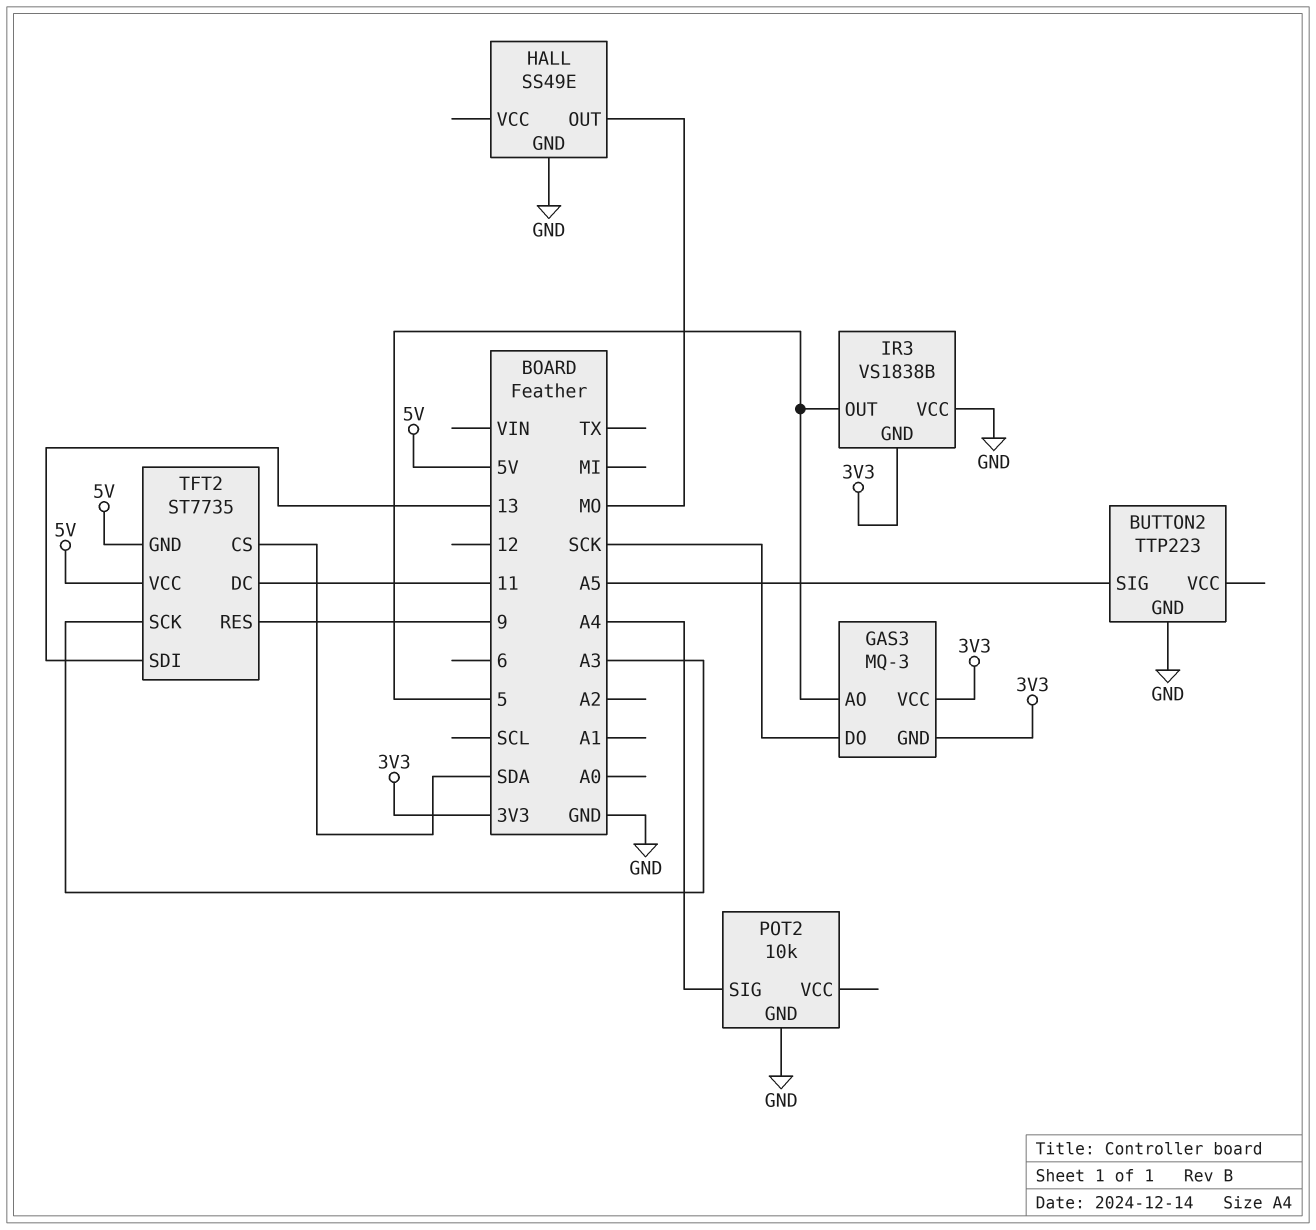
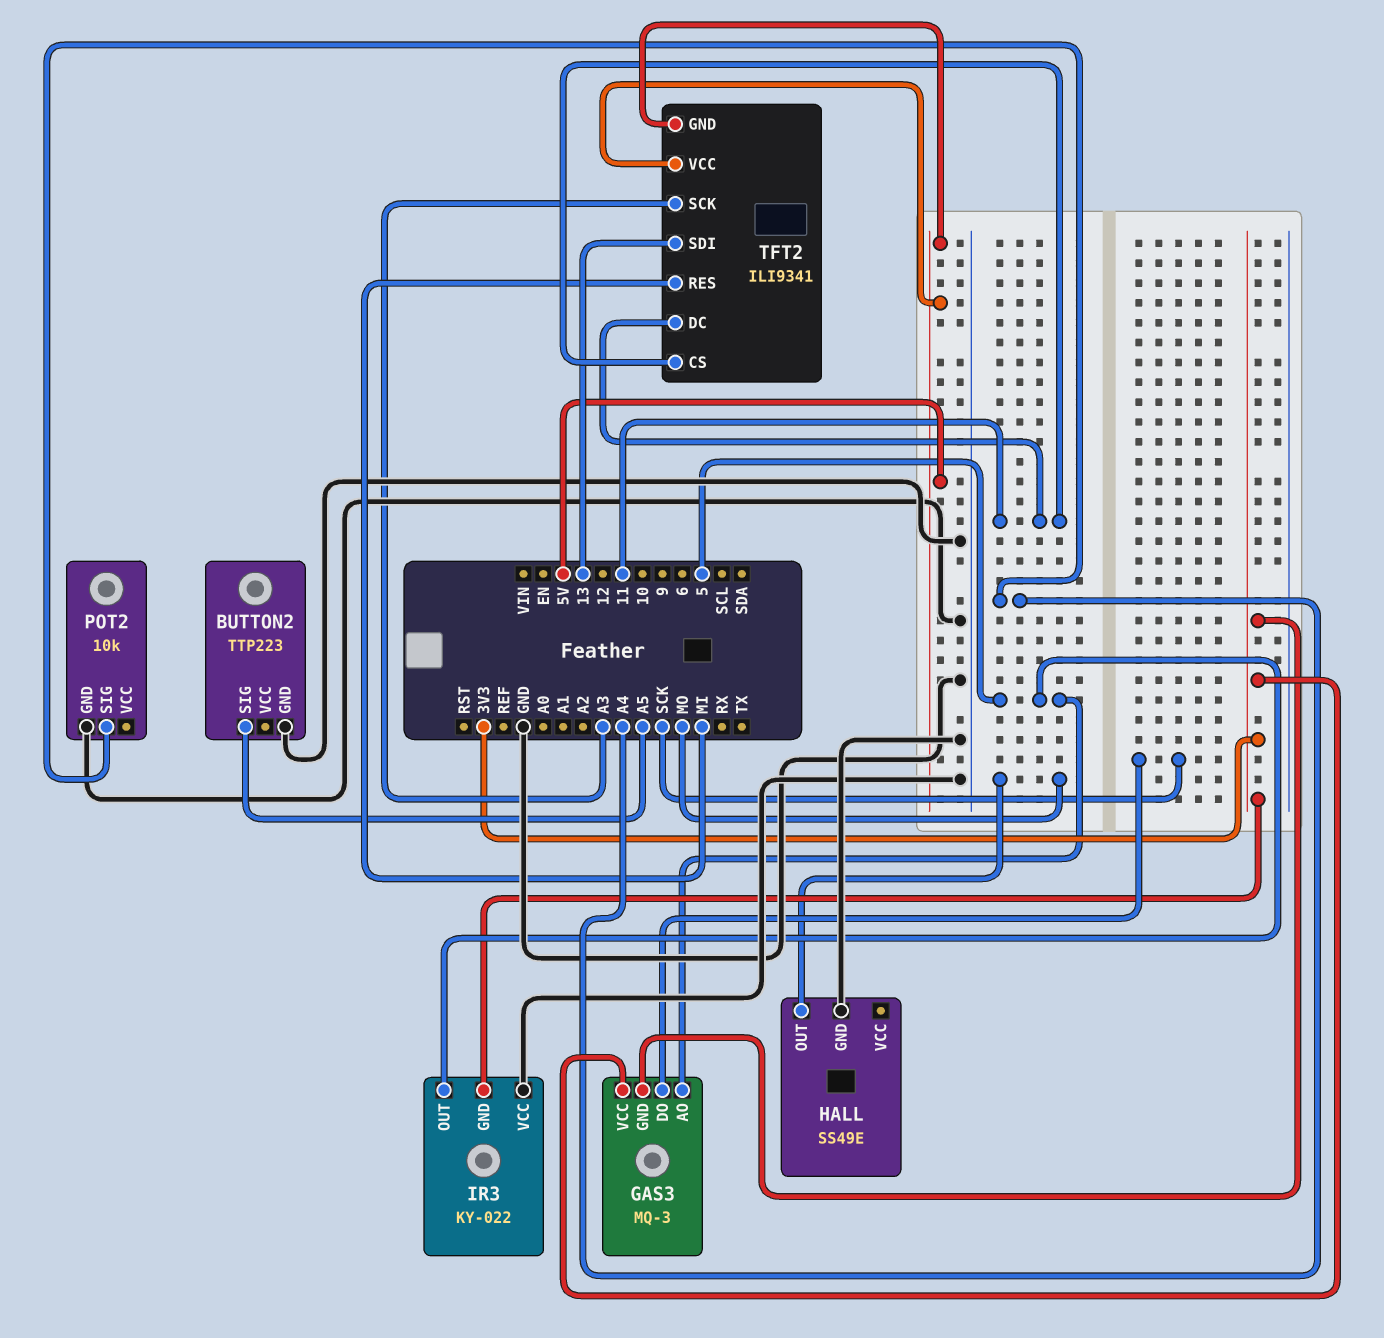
IR3: VS1838B -> KY-022
TFT2: ST7735 -> ILI9341
TFT2 pin CS: SDA -> 11
TFT2 pin RES: 9 -> MI

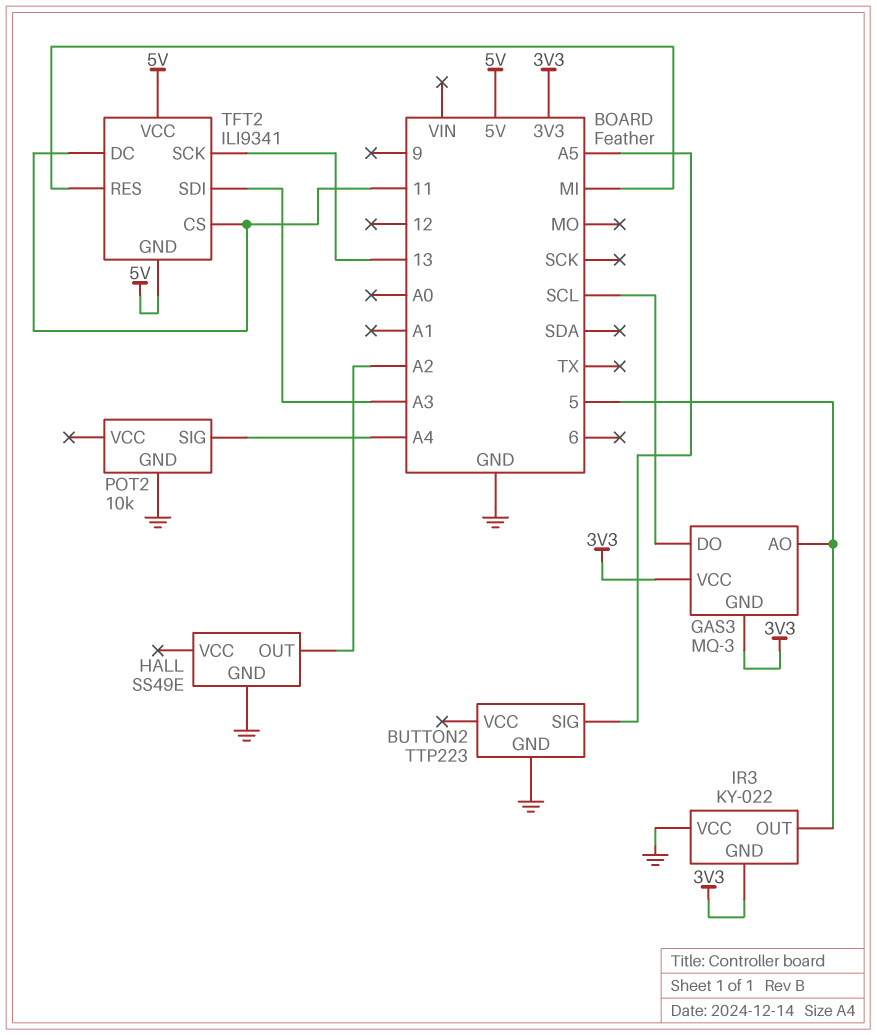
GAS3 pin DO: SCK -> SCL
HALL pin OUT: MO -> A2
TFT2 pin SCK: A3 -> 13
TFT2 pin SDI: 13 -> A3

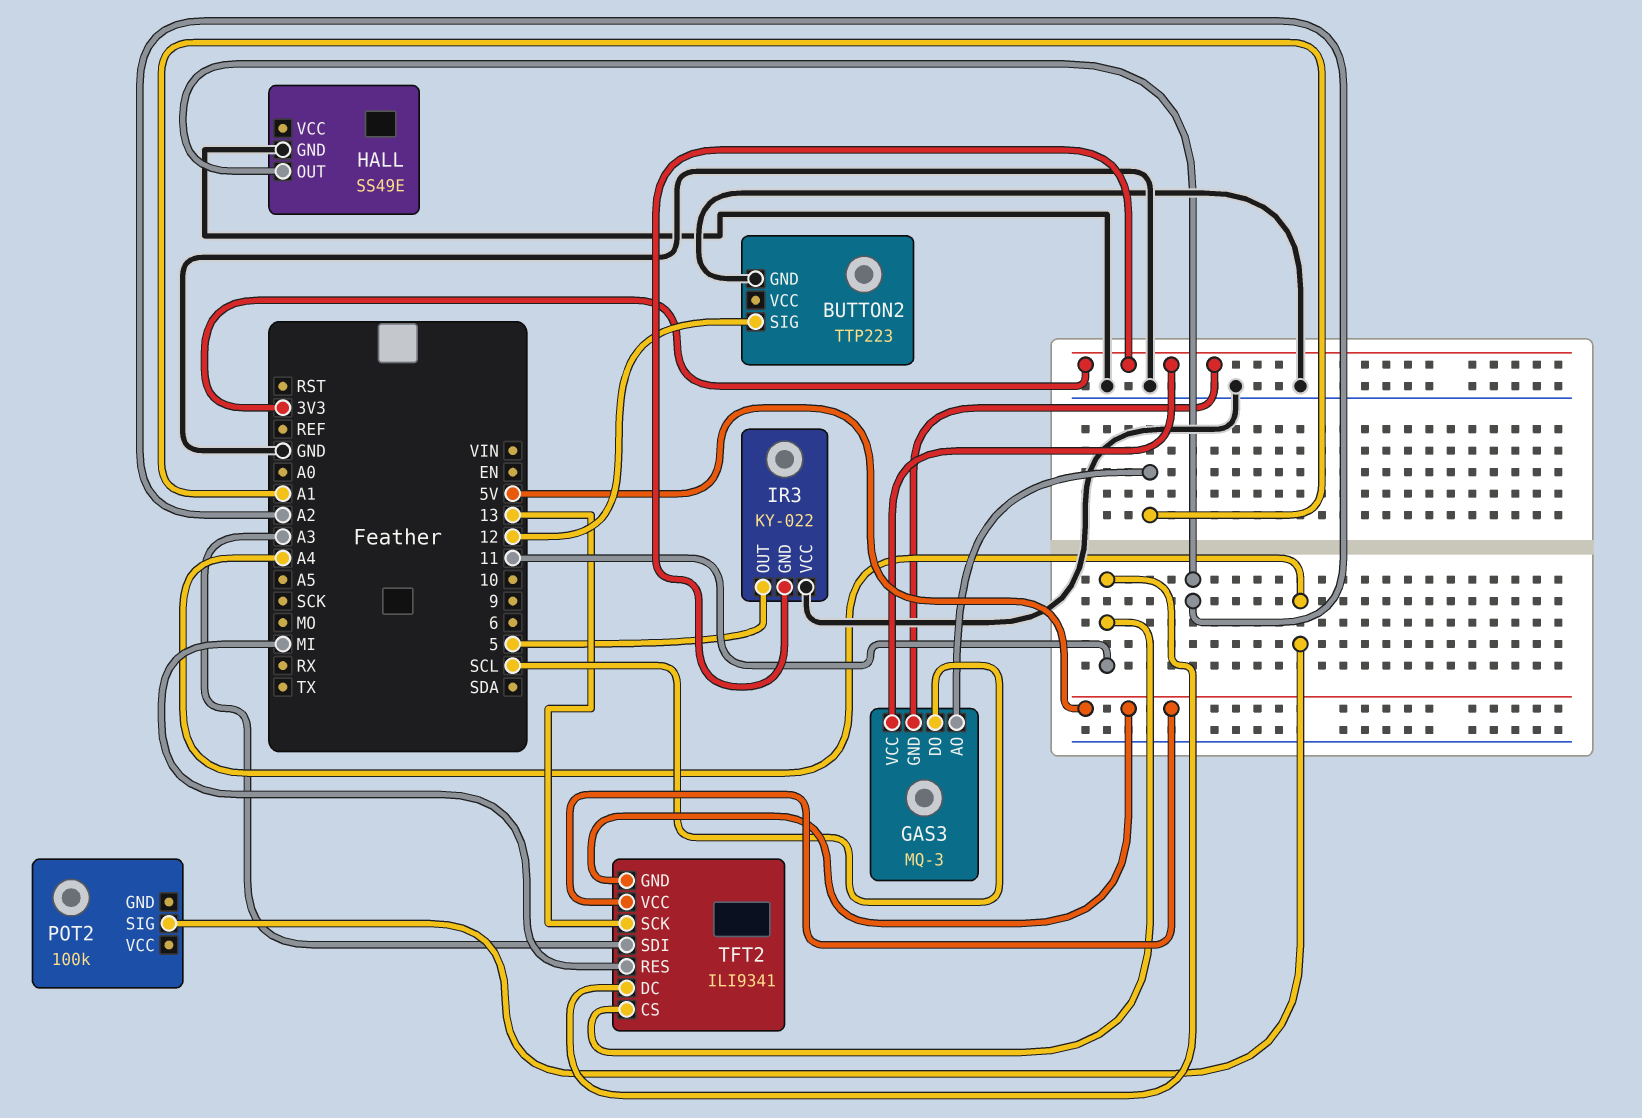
BUTTON2 pin SIG: A5 -> 12
GAS3 pin AO: 5 -> A1
POT2: 10k -> 100k
POT2 pin GND: GND -> none

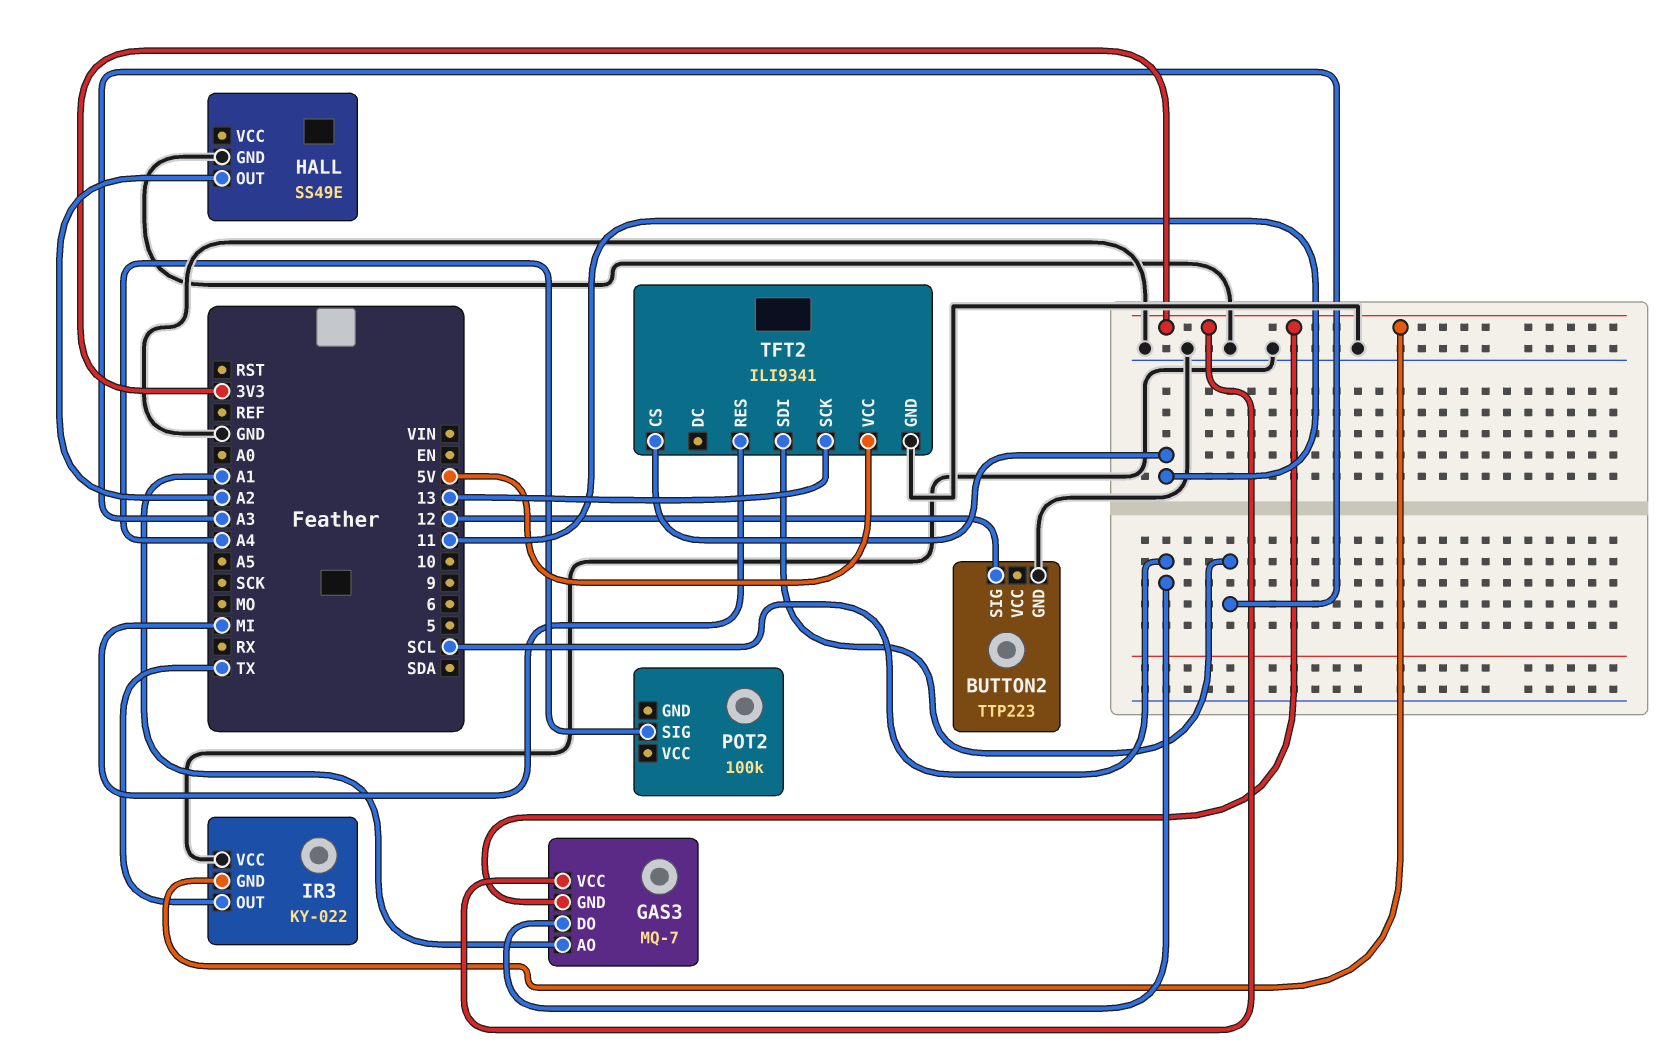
GAS3: MQ-3 -> MQ-7
IR3 pin OUT: 5 -> TX
TFT2 pin DC: 11 -> none
TFT2 pin GND: 5V -> GND

